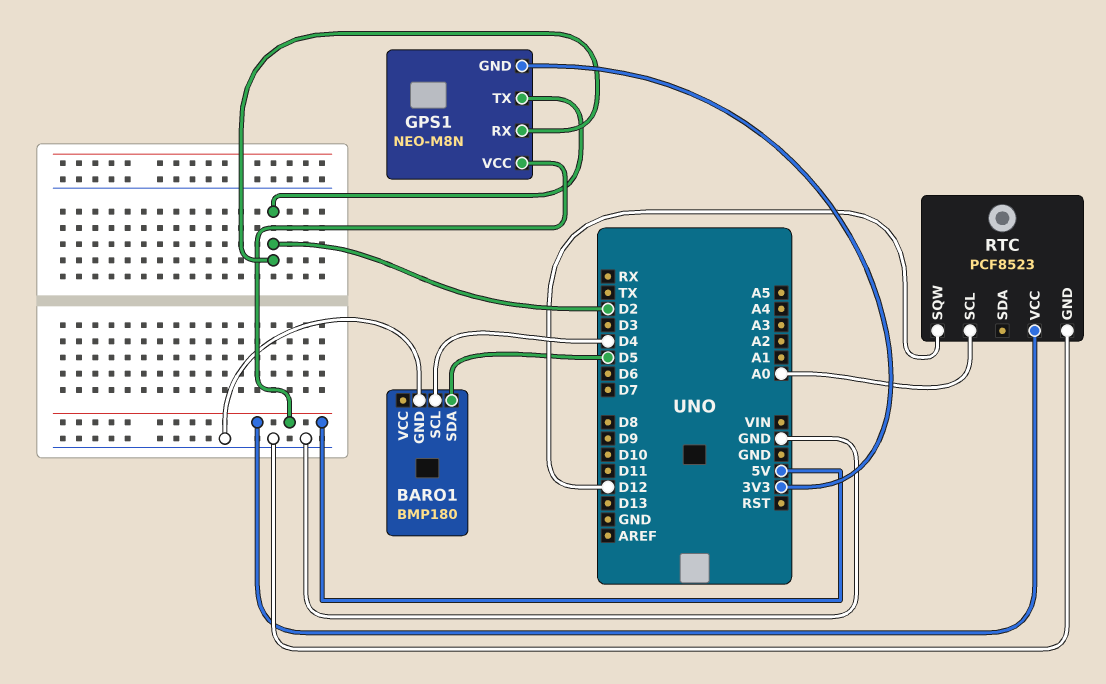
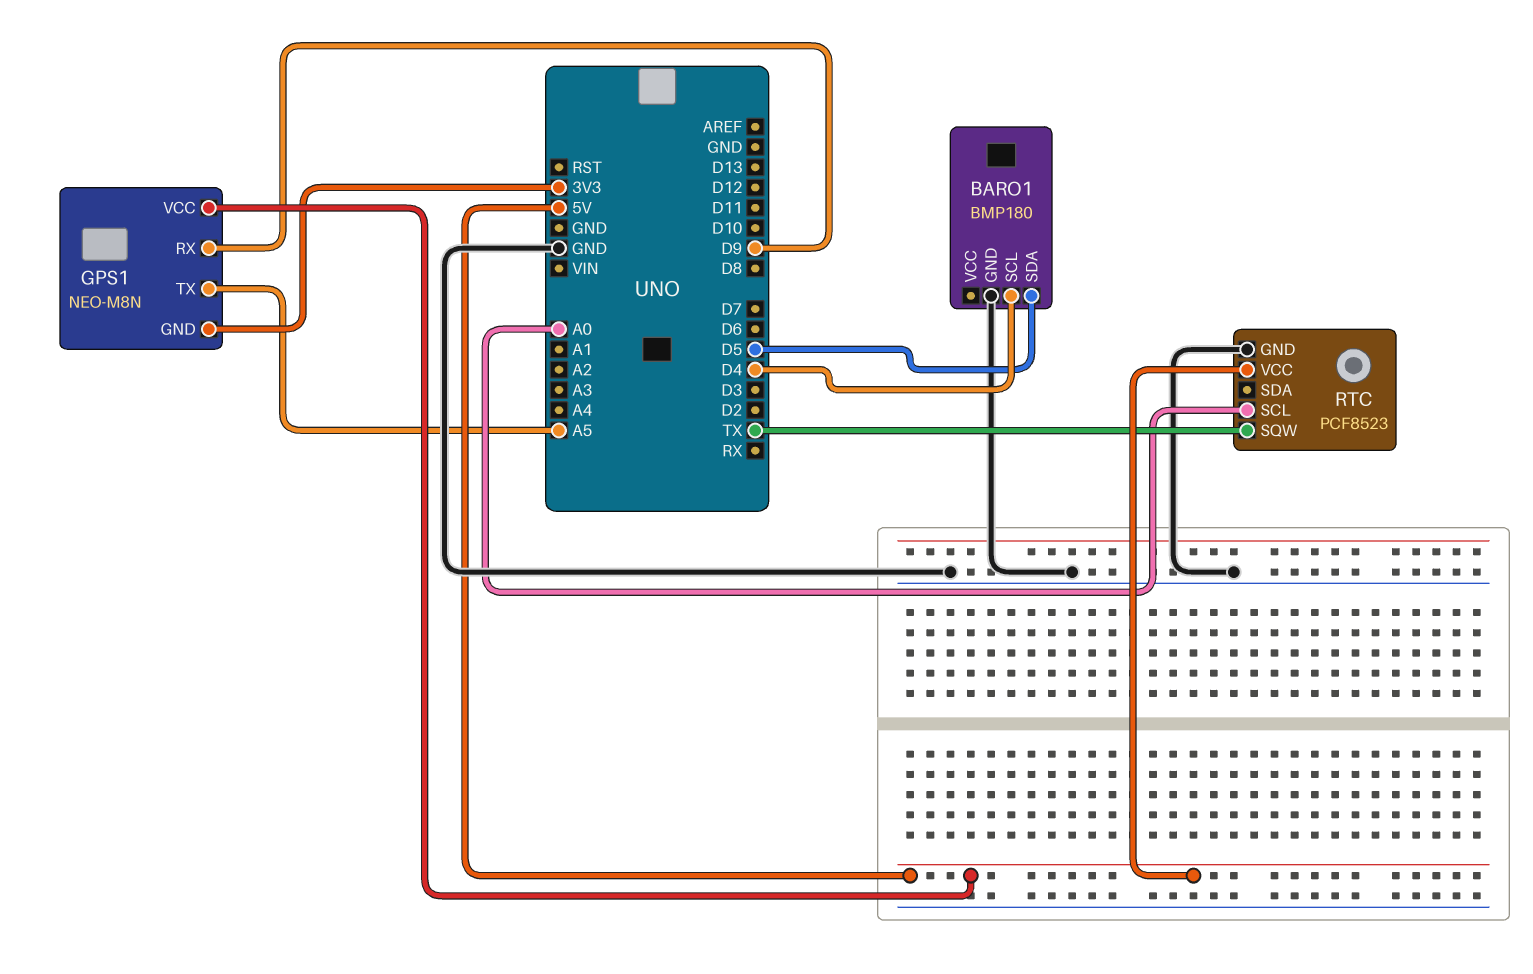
GPS1 pin RX: D2 -> D9
GPS1 pin TX: D2 -> A5
RTC pin SQW: D12 -> TX

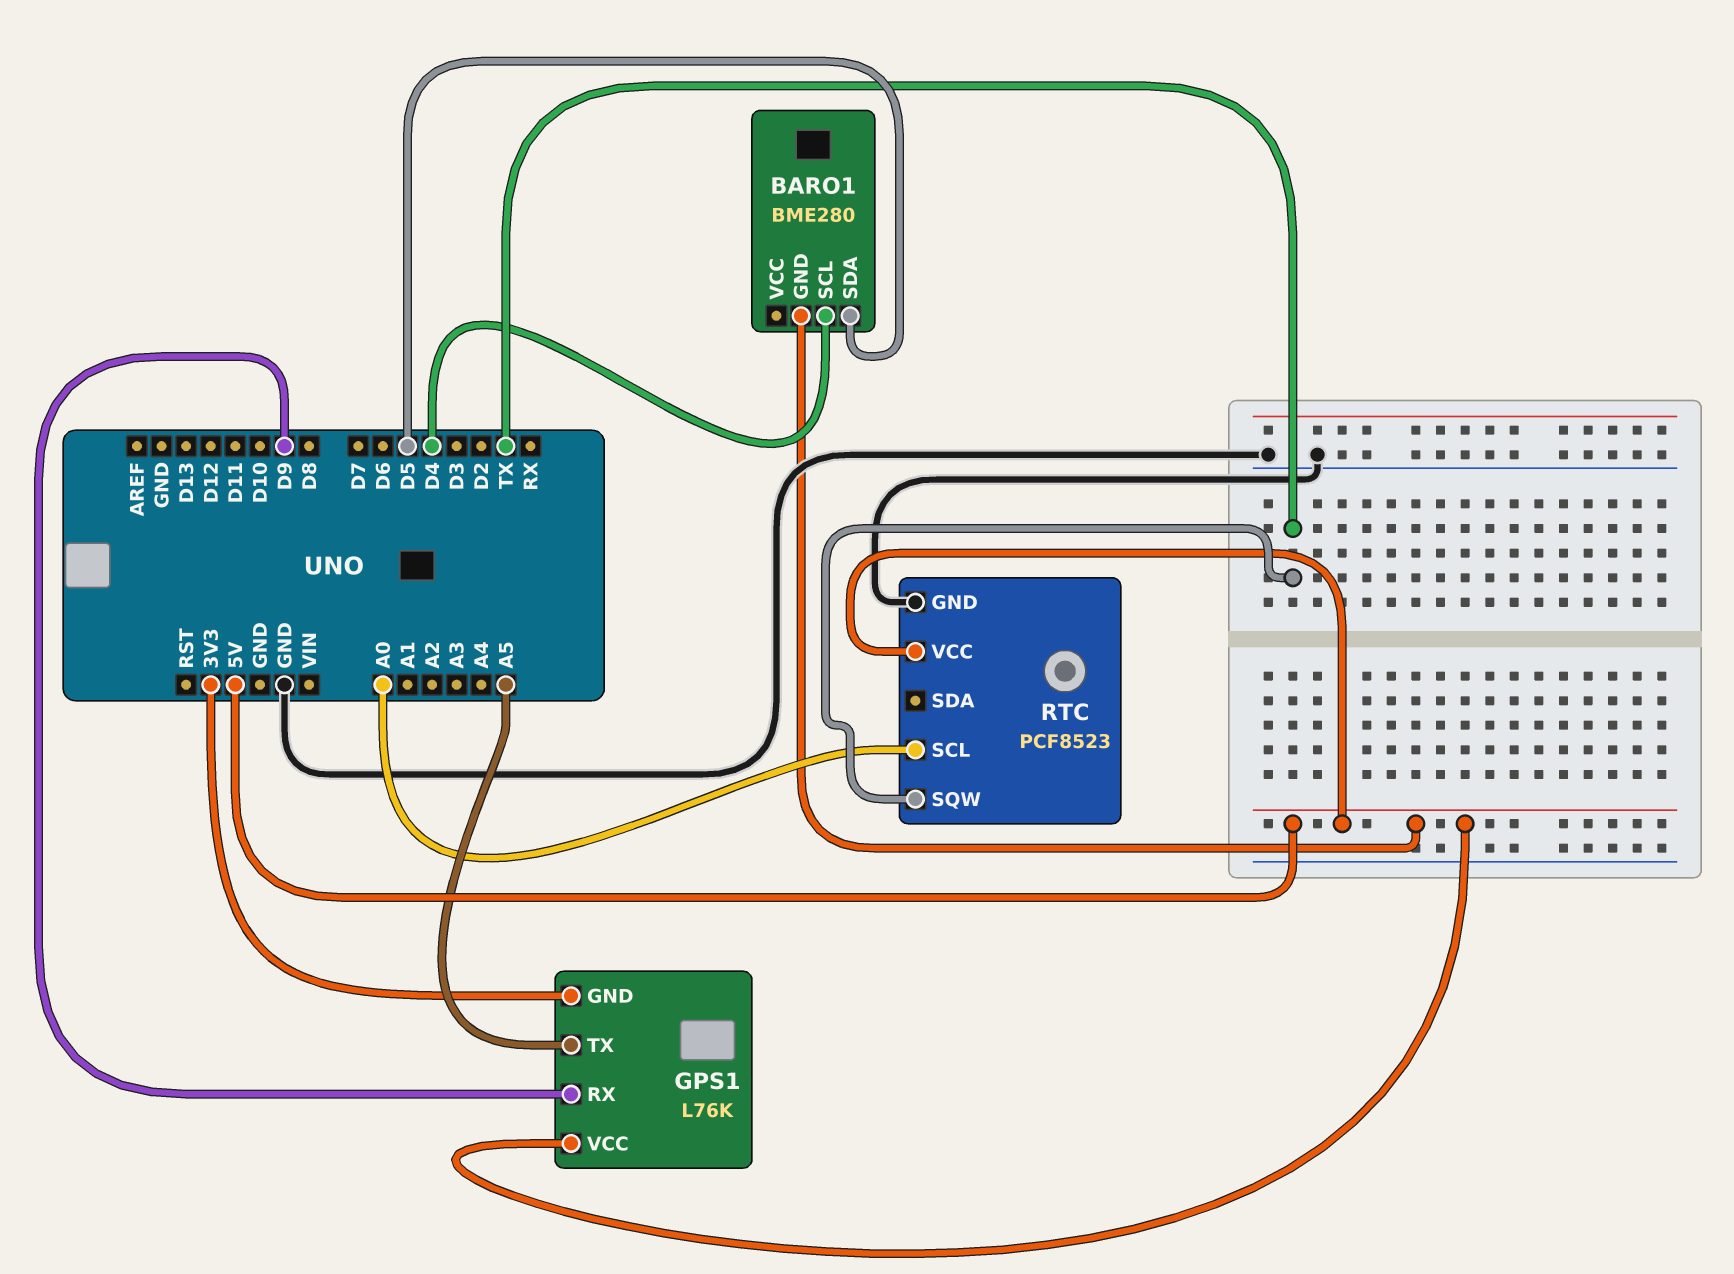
BARO1: BMP180 -> BME280
BARO1 pin GND: GND -> 5V
GPS1: NEO-M8N -> L76K

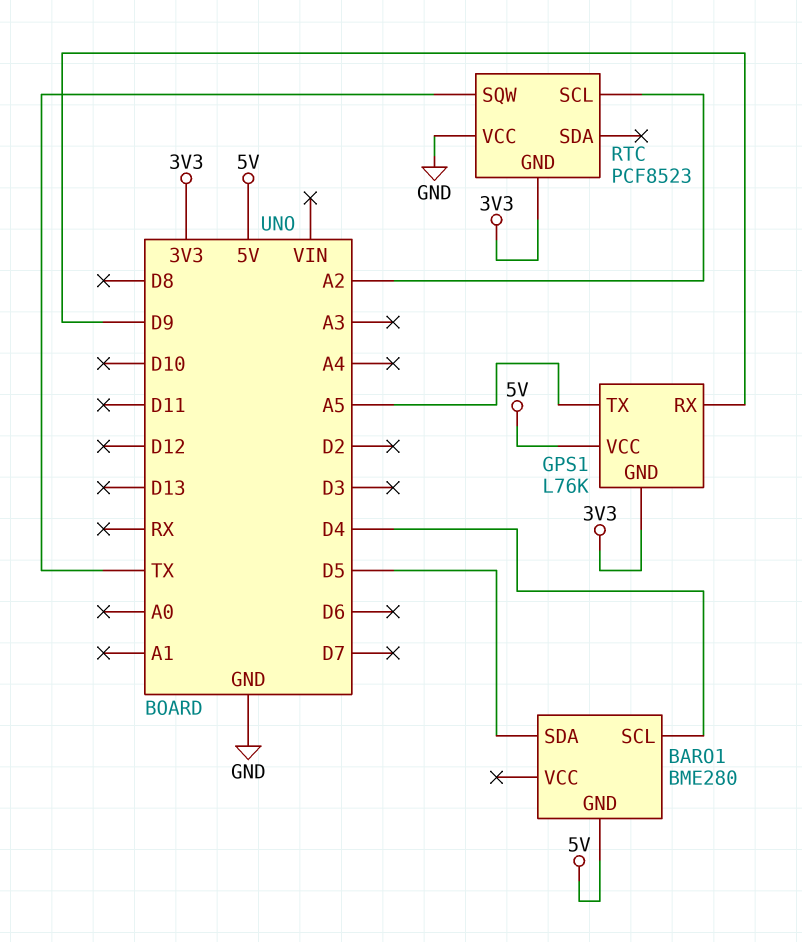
RTC pin GND: GND -> 3V3
RTC pin SCL: A0 -> A2
RTC pin VCC: 5V -> GND

